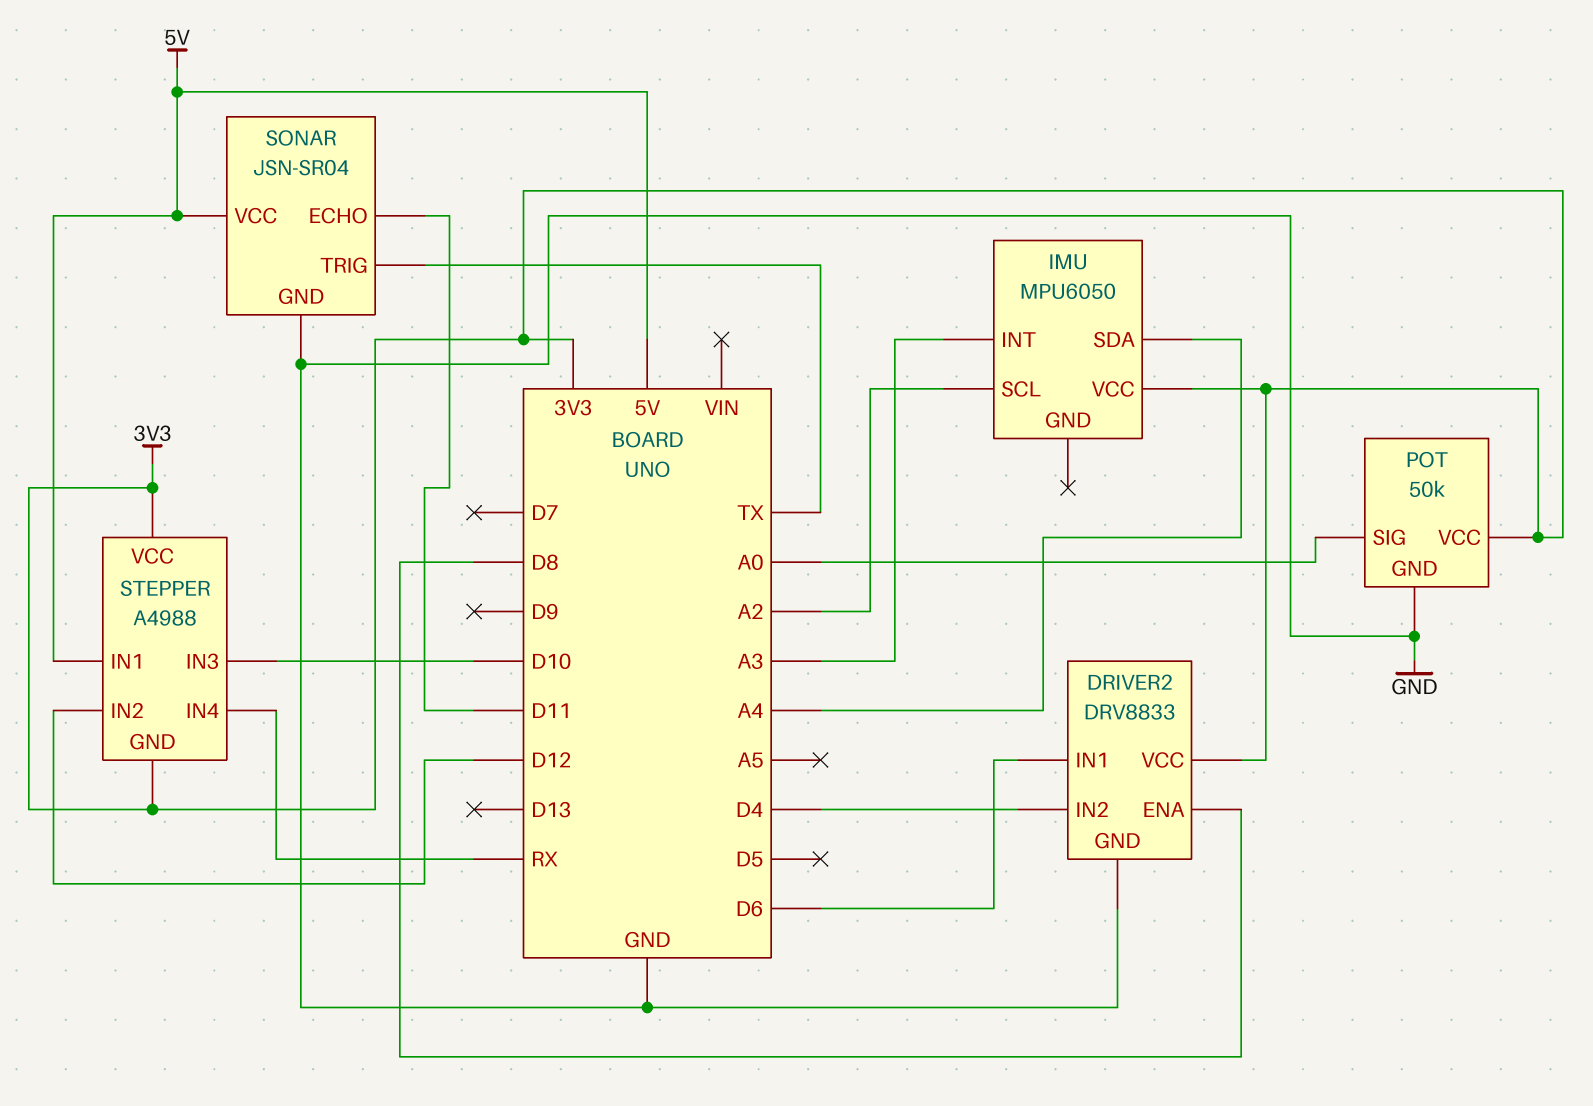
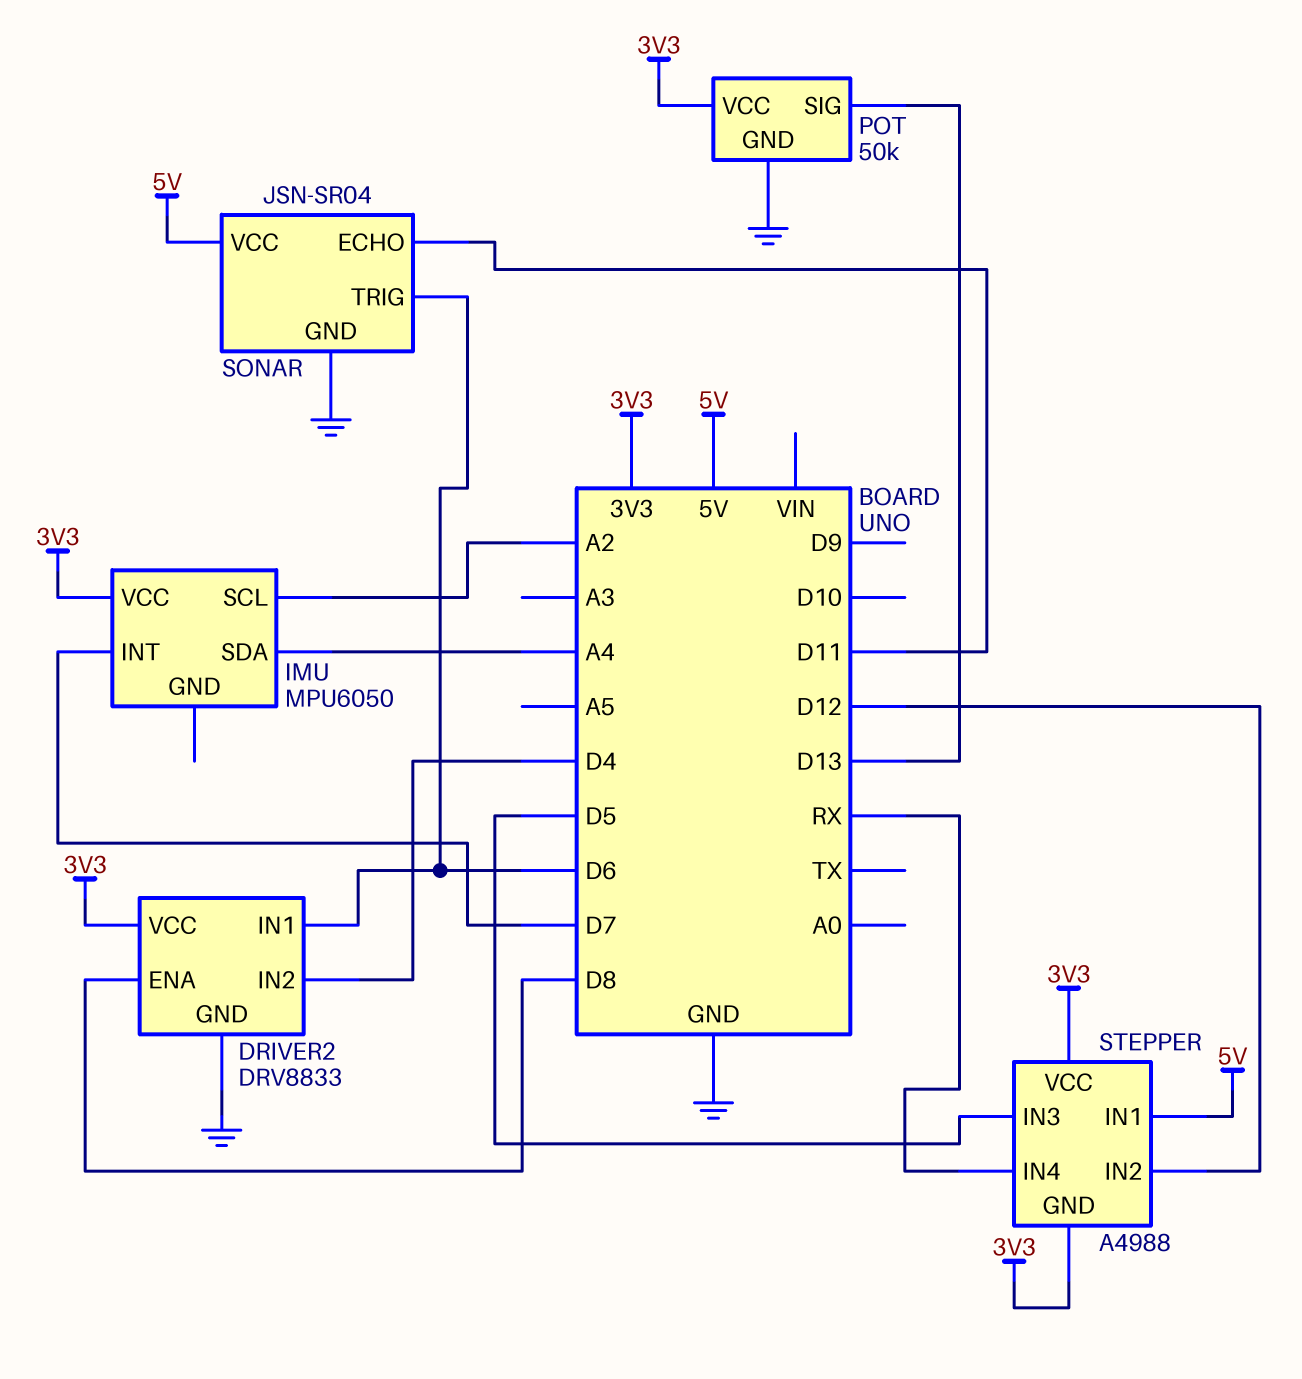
IMU pin INT: A3 -> D7
POT pin SIG: A0 -> D13
SONAR pin TRIG: TX -> D6
STEPPER pin IN3: D10 -> D5

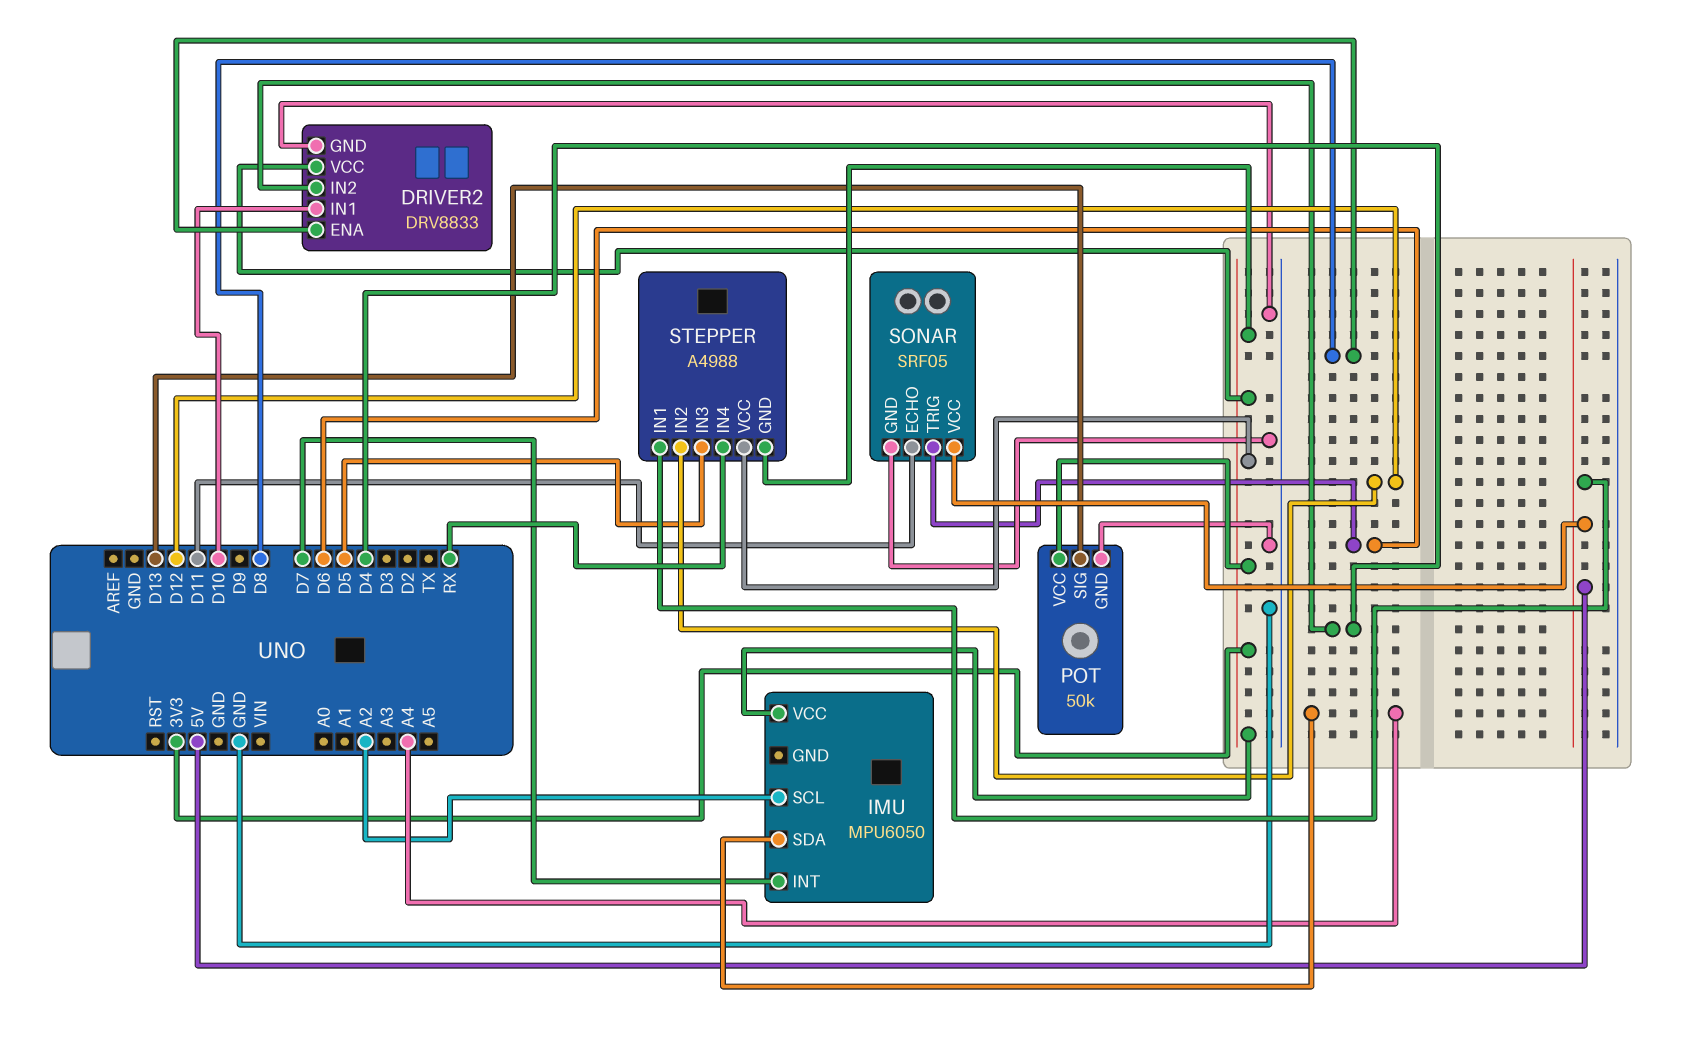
DRIVER2 pin IN1: D6 -> D10
SONAR: JSN-SR04 -> SRF05

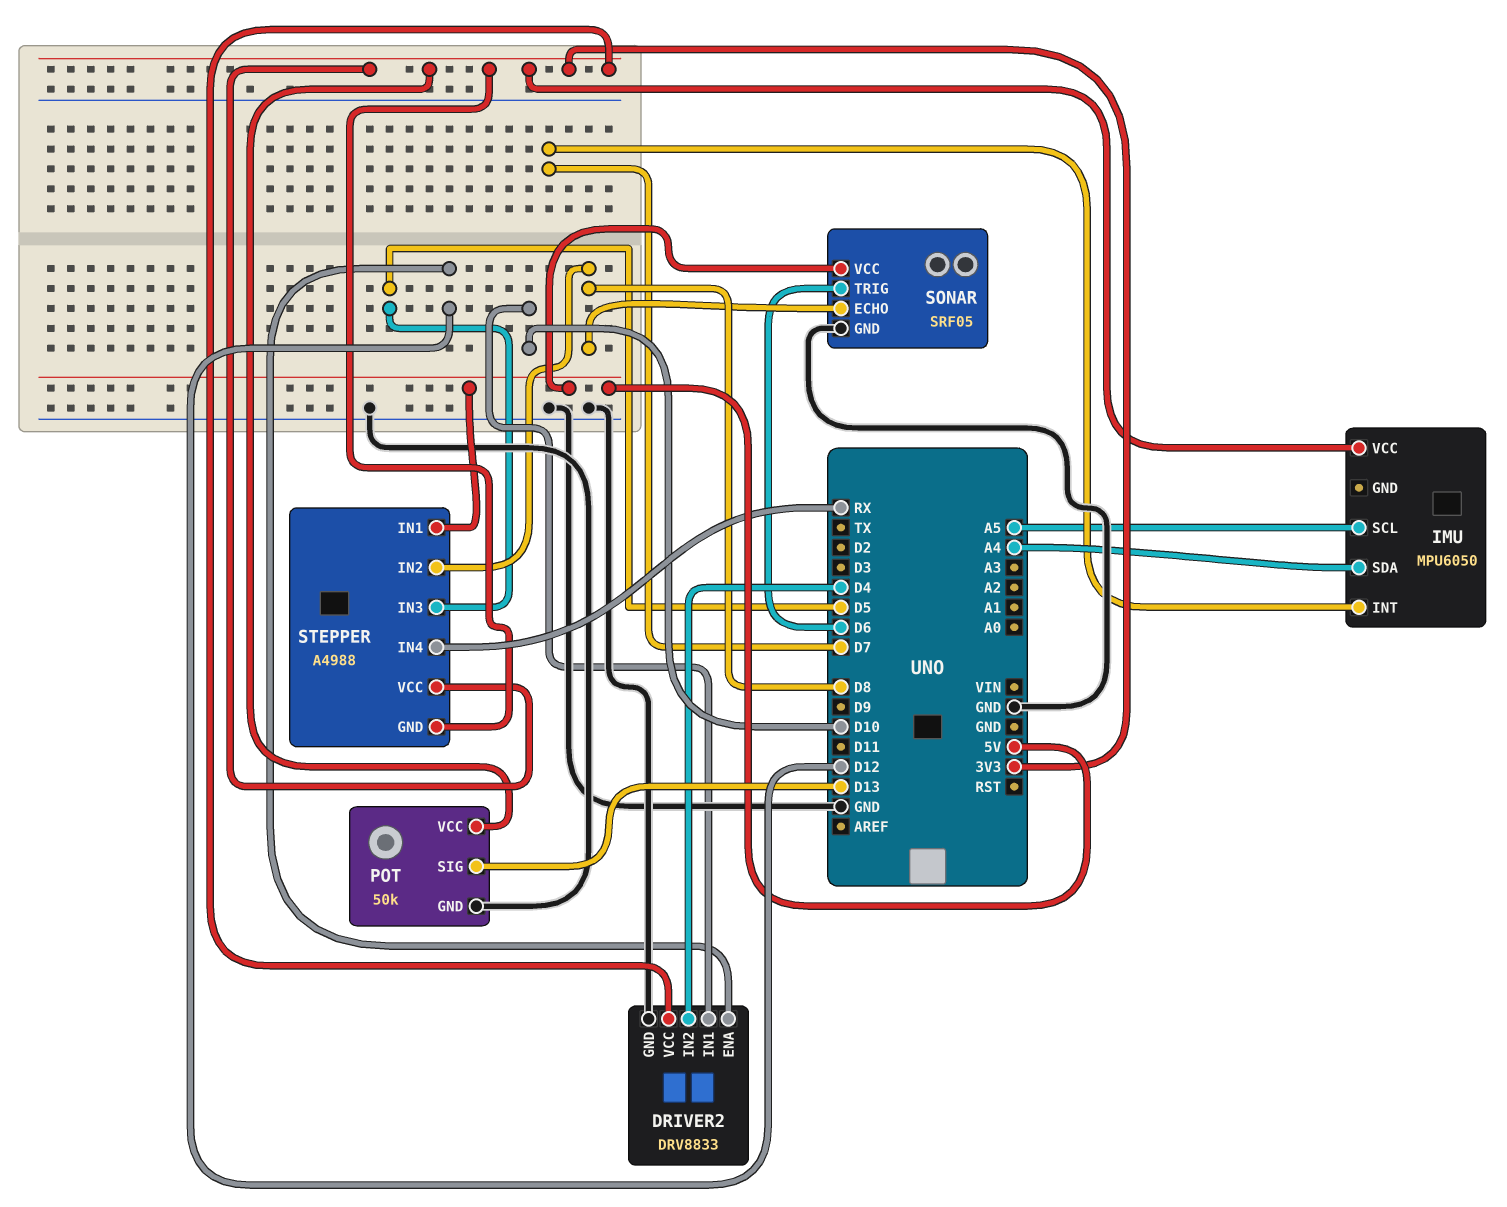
DRIVER2 pin ENA: D8 -> D12
IMU pin SCL: A2 -> A5
SONAR pin ECHO: D11 -> D8
STEPPER pin IN2: D12 -> D8

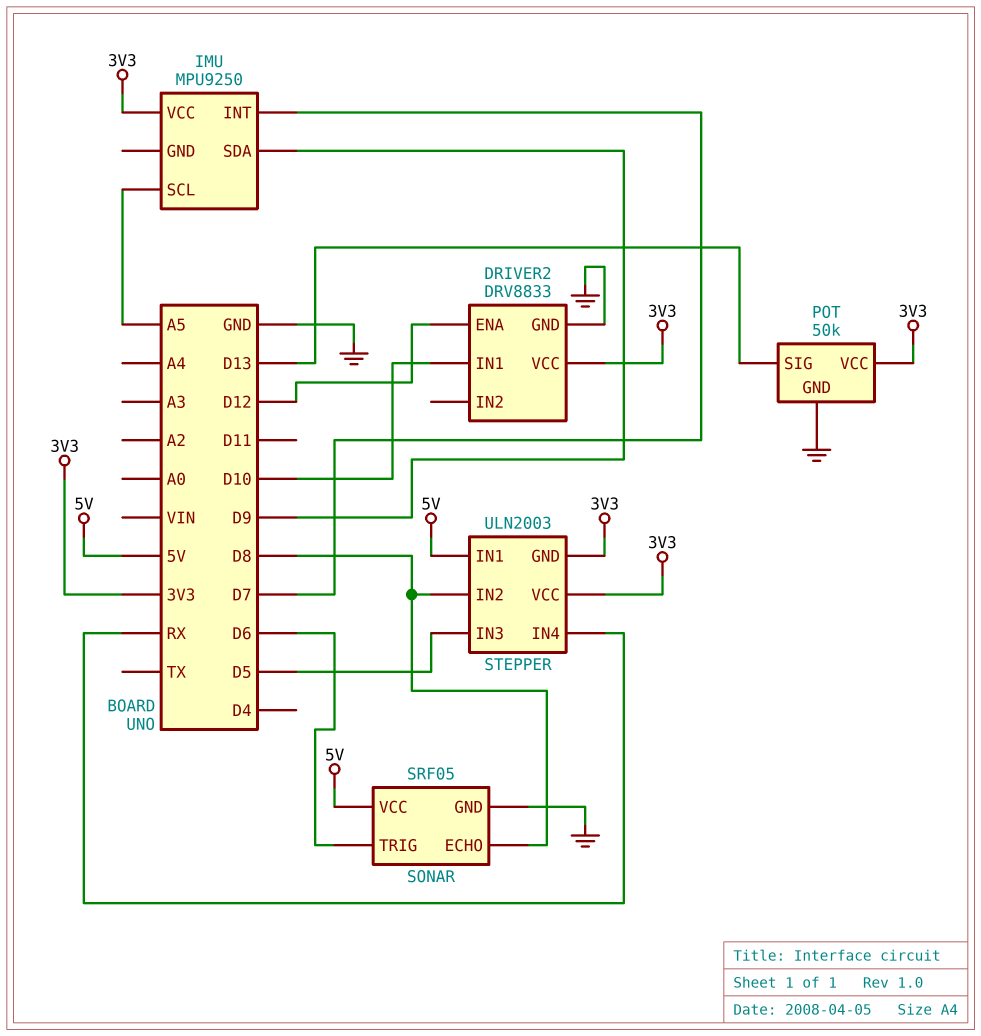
DRIVER2 pin IN2: D4 -> none
IMU: MPU6050 -> MPU9250
IMU pin SDA: A4 -> D9
STEPPER: A4988 -> ULN2003

